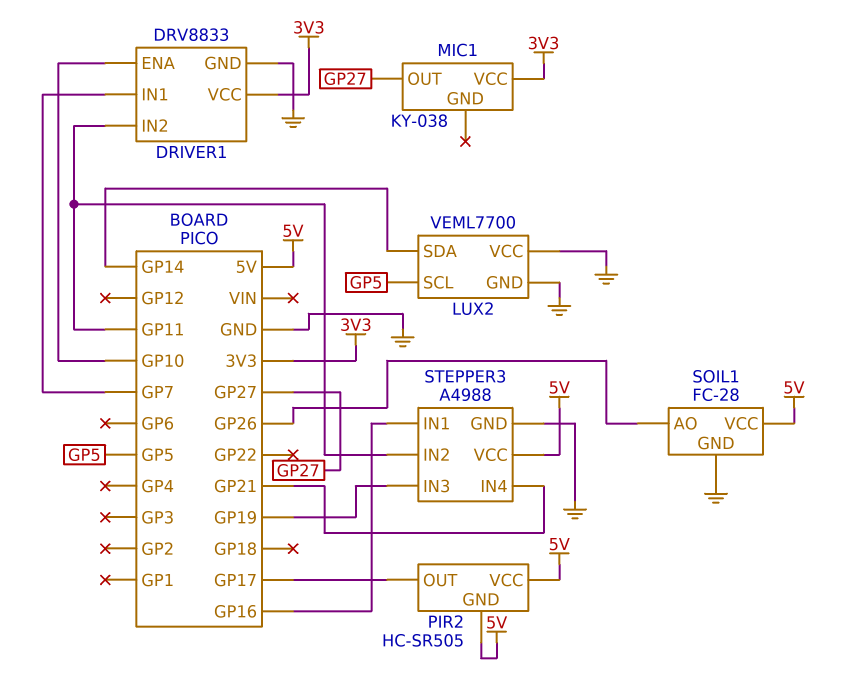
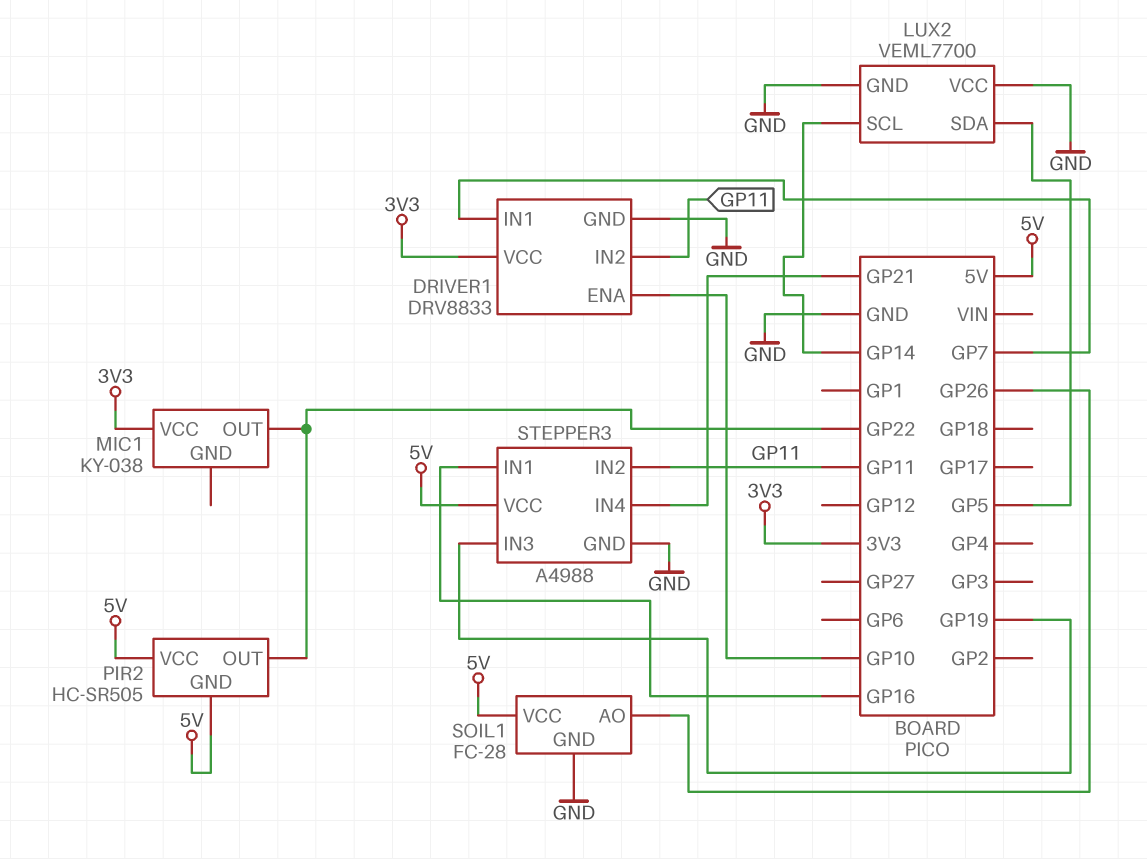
LUX2 pin SCL: GP5 -> GP14
LUX2 pin SDA: GP14 -> GP5
MIC1 pin OUT: GP27 -> GP22
PIR2 pin OUT: GP17 -> GP22

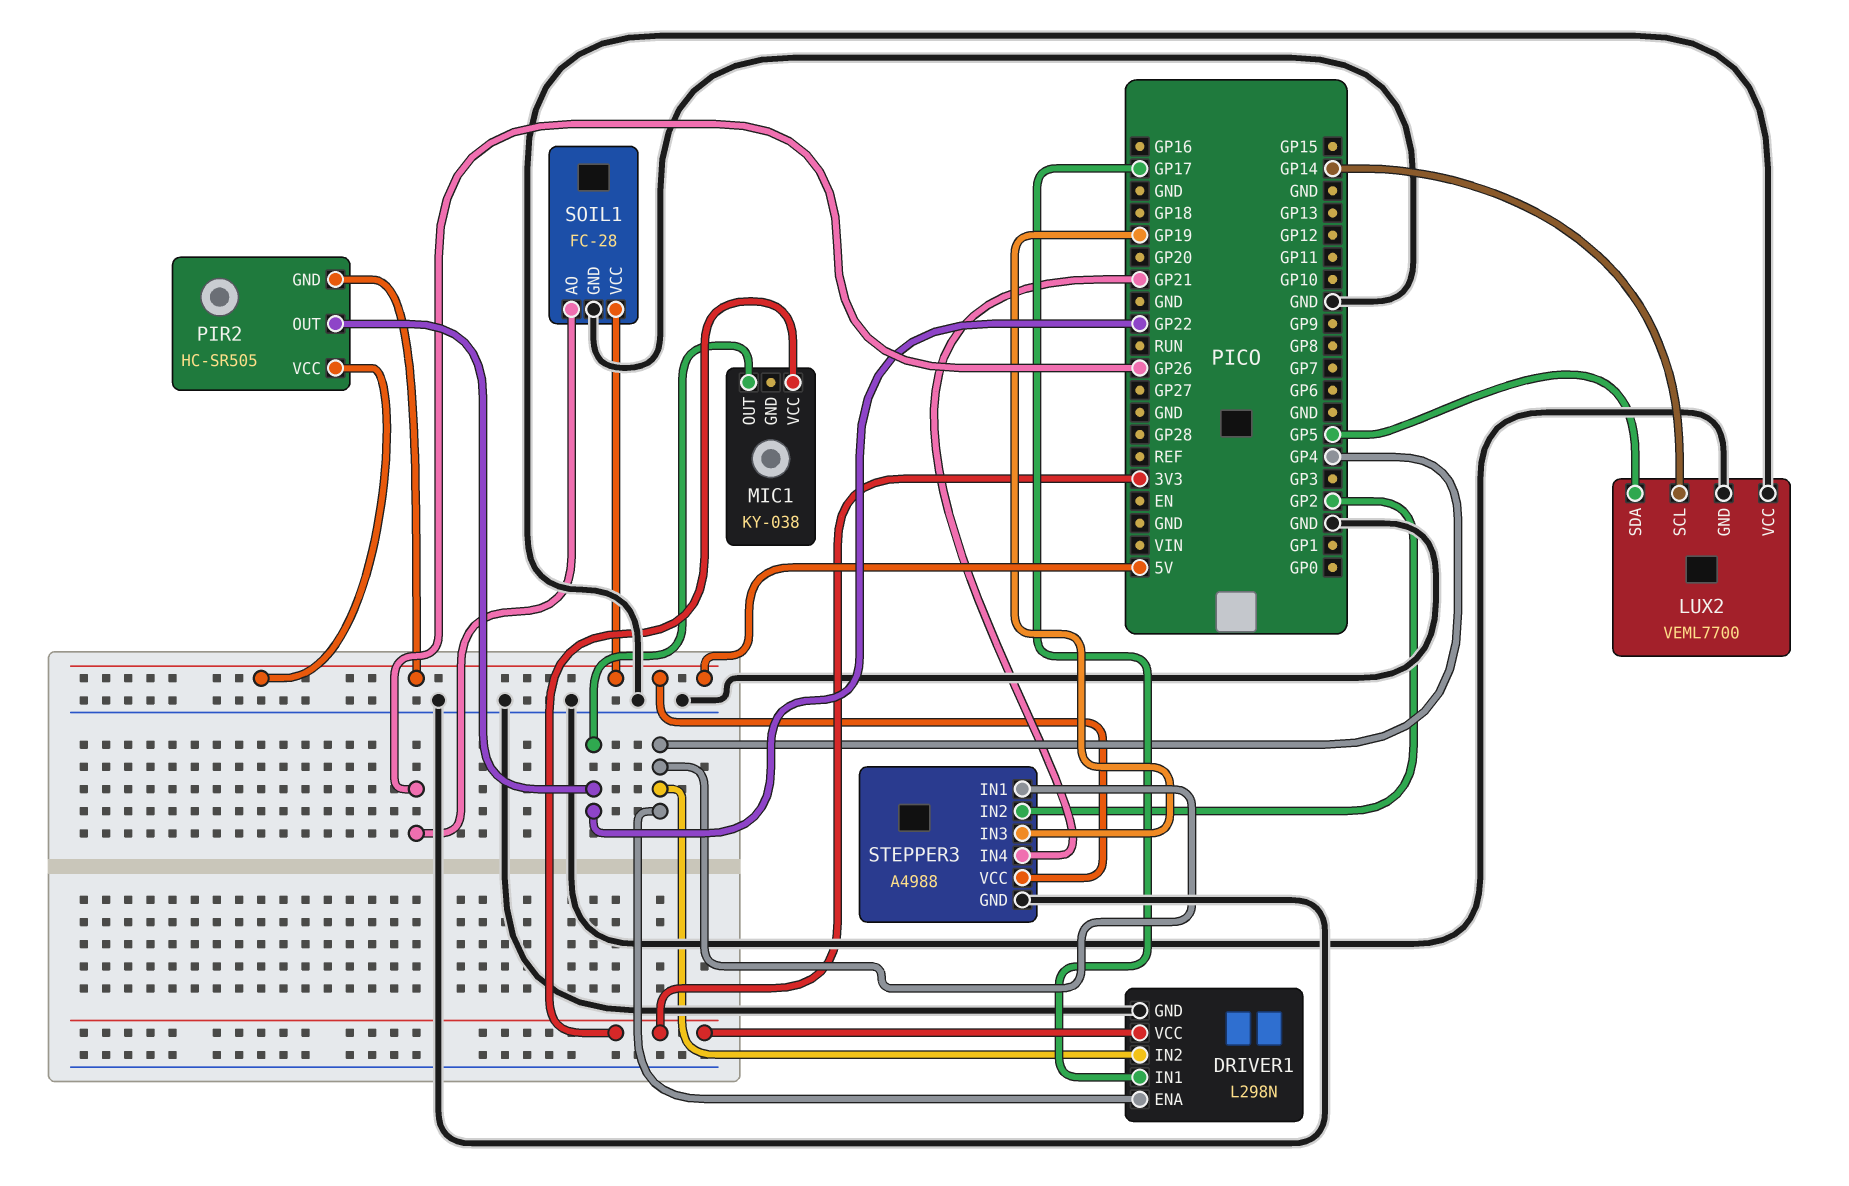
DRIVER1: DRV8833 -> L298N
DRIVER1 pin ENA: GP10 -> GP4
DRIVER1 pin IN1: GP7 -> GP17
DRIVER1 pin IN2: GP11 -> GP4
STEPPER3 pin IN1: GP16 -> GP4
STEPPER3 pin IN2: GP11 -> GP2

